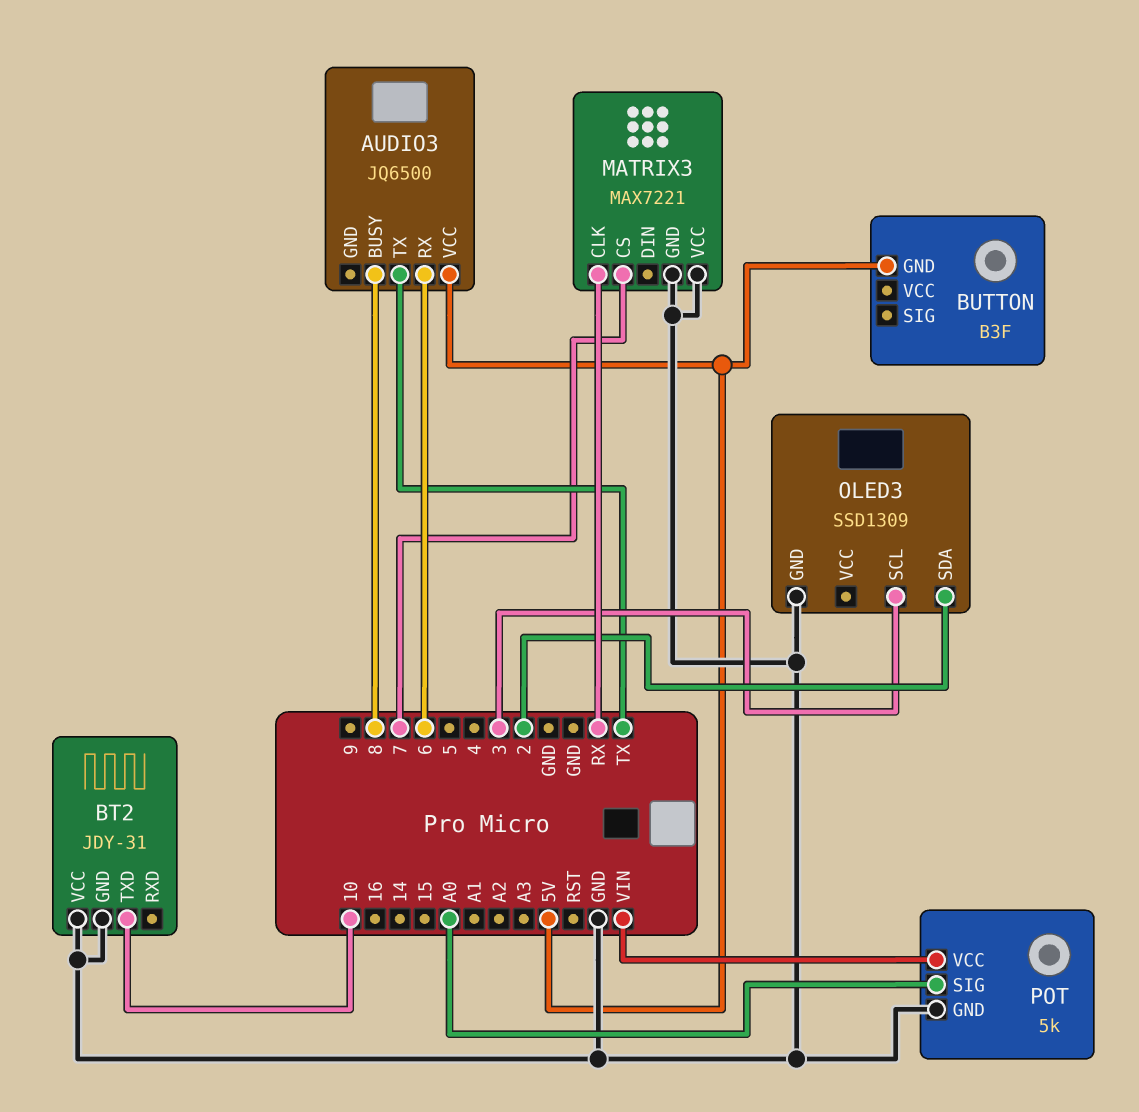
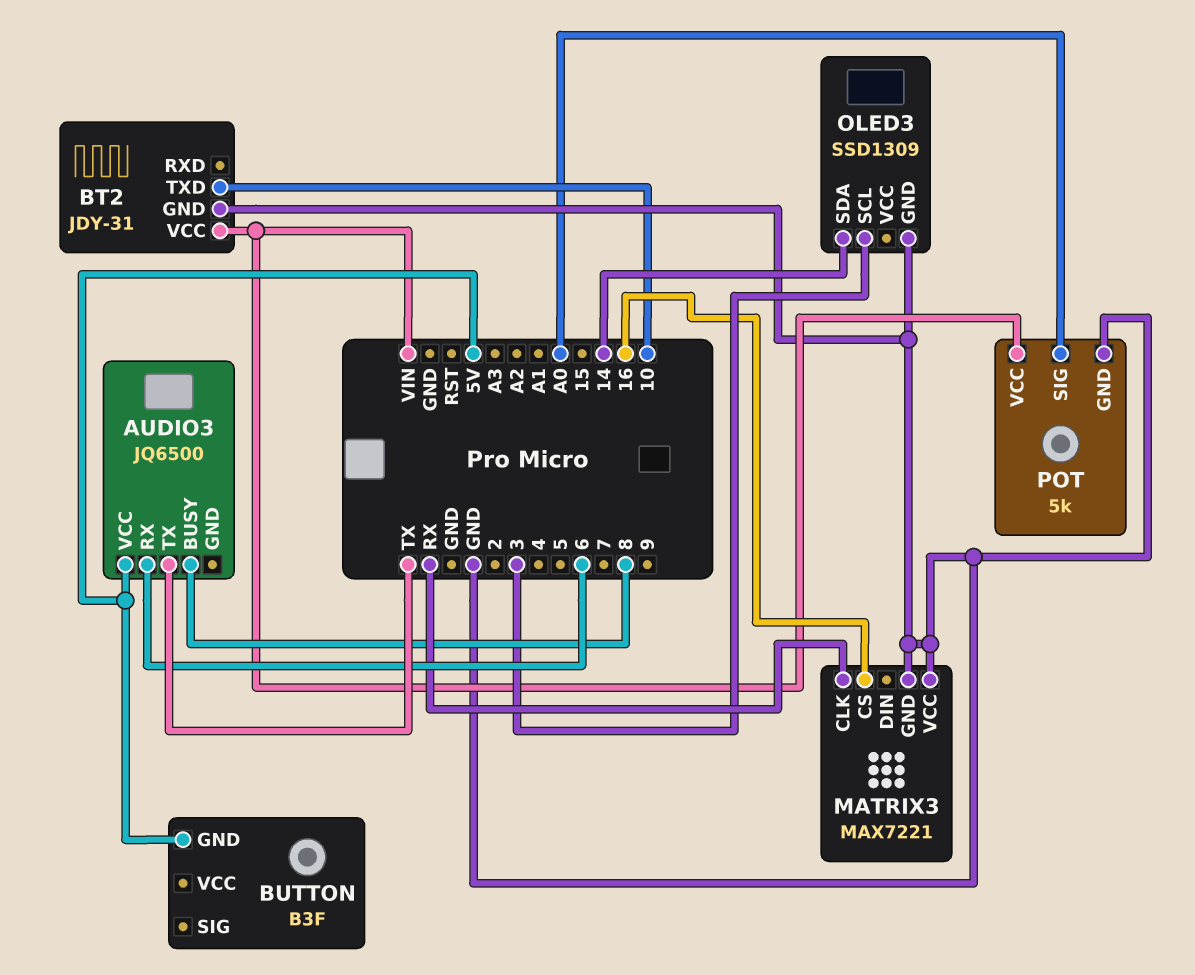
BT2 pin VCC: GND -> VIN
MATRIX3 pin CS: 7 -> 16
OLED3 pin SDA: 2 -> 14

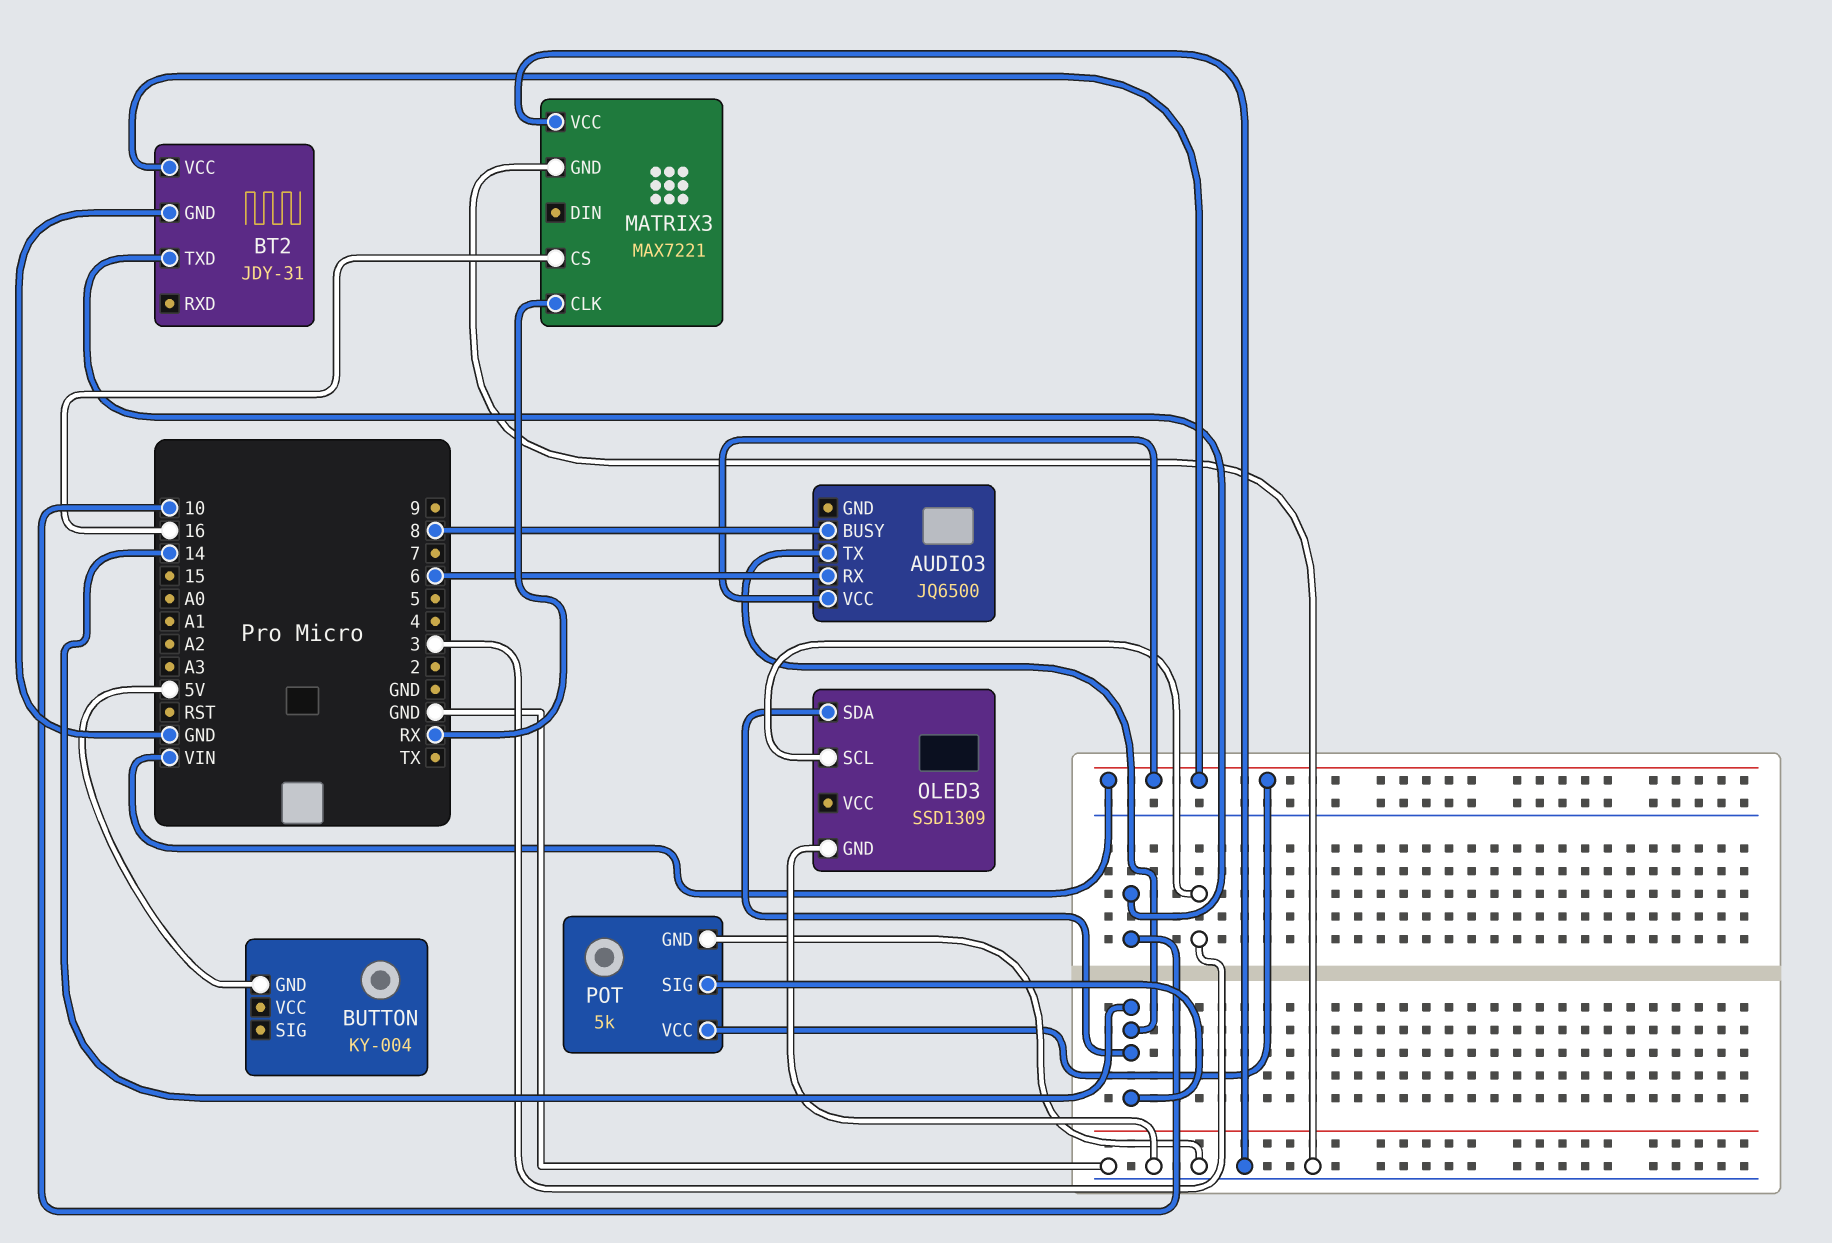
AUDIO3 pin TX: TX -> 14
AUDIO3 pin VCC: 5V -> VIN
BUTTON: B3F -> KY-004
POT pin SIG: A0 -> 14

